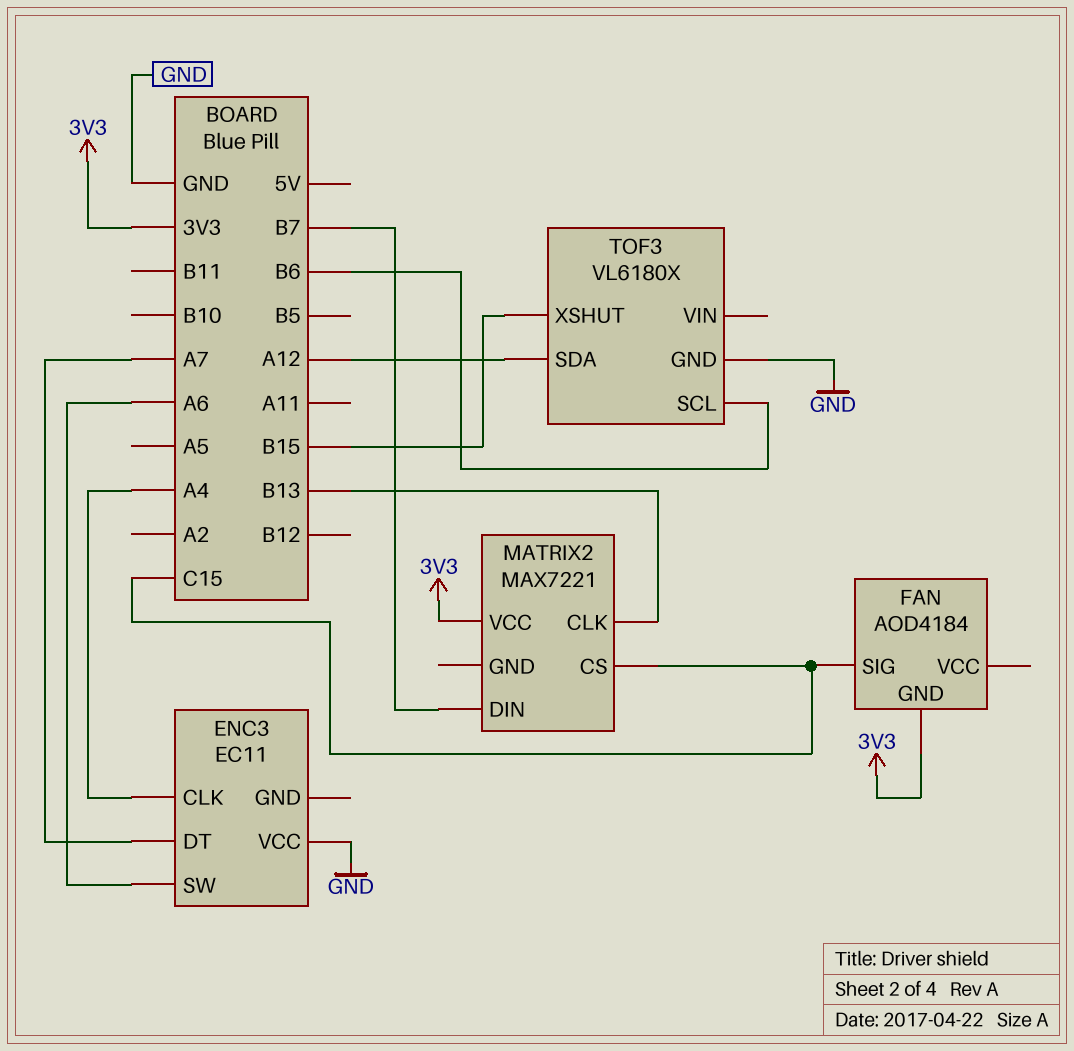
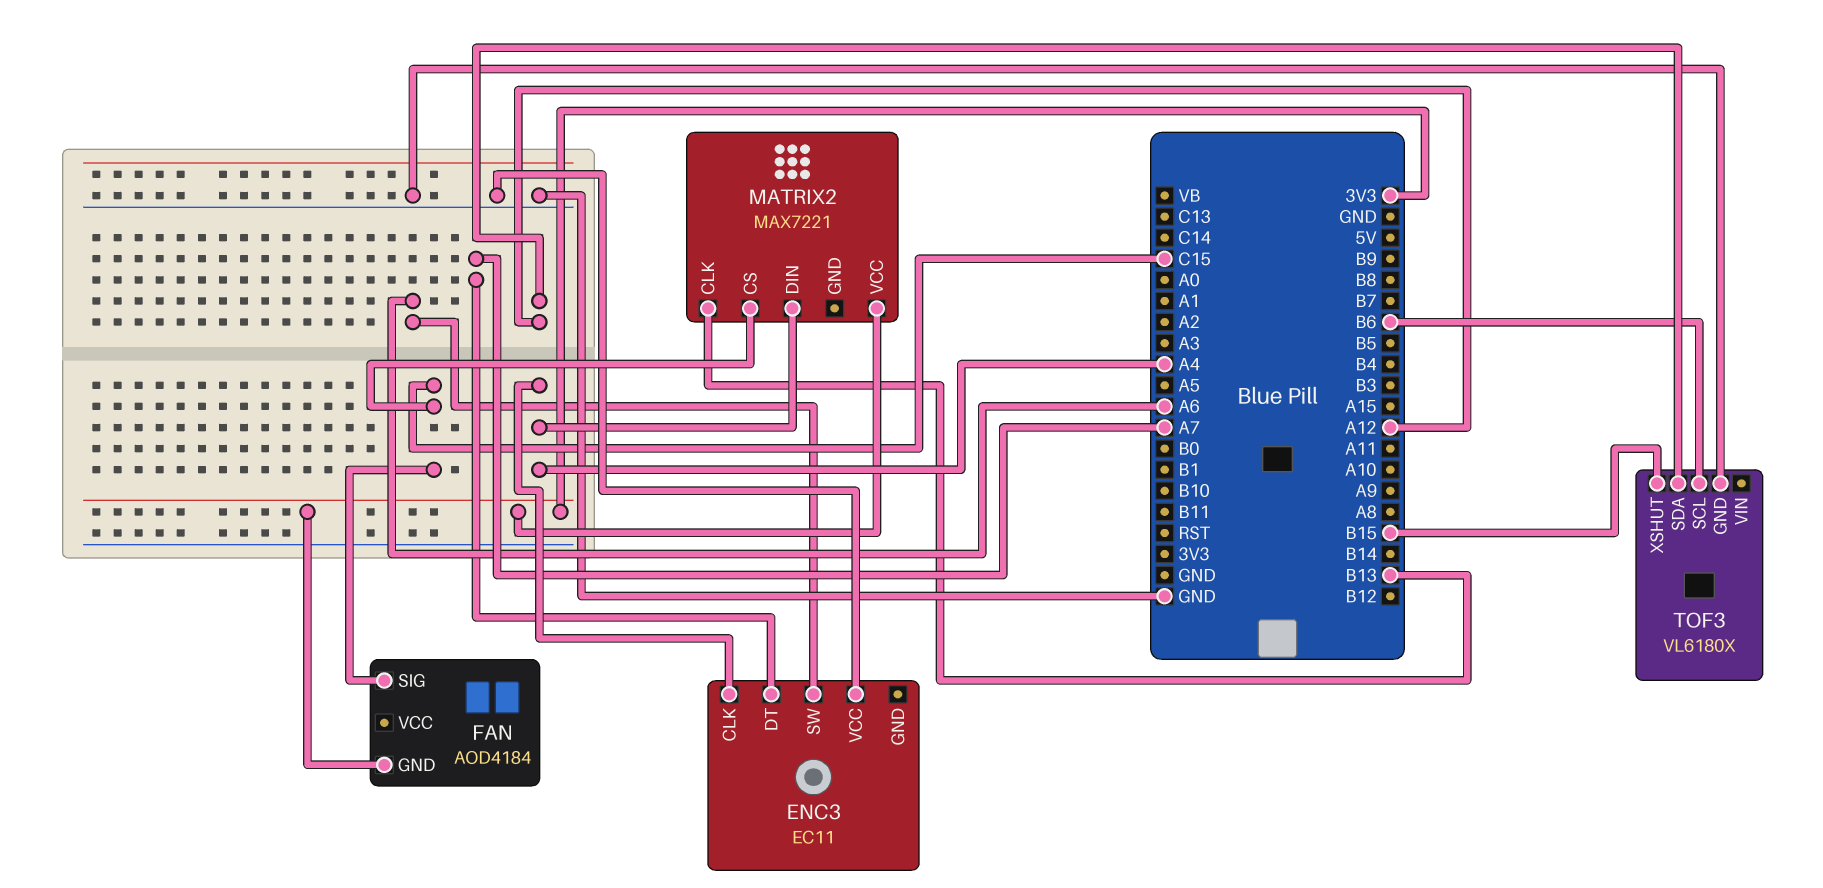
MATRIX2 pin DIN: B7 -> A4

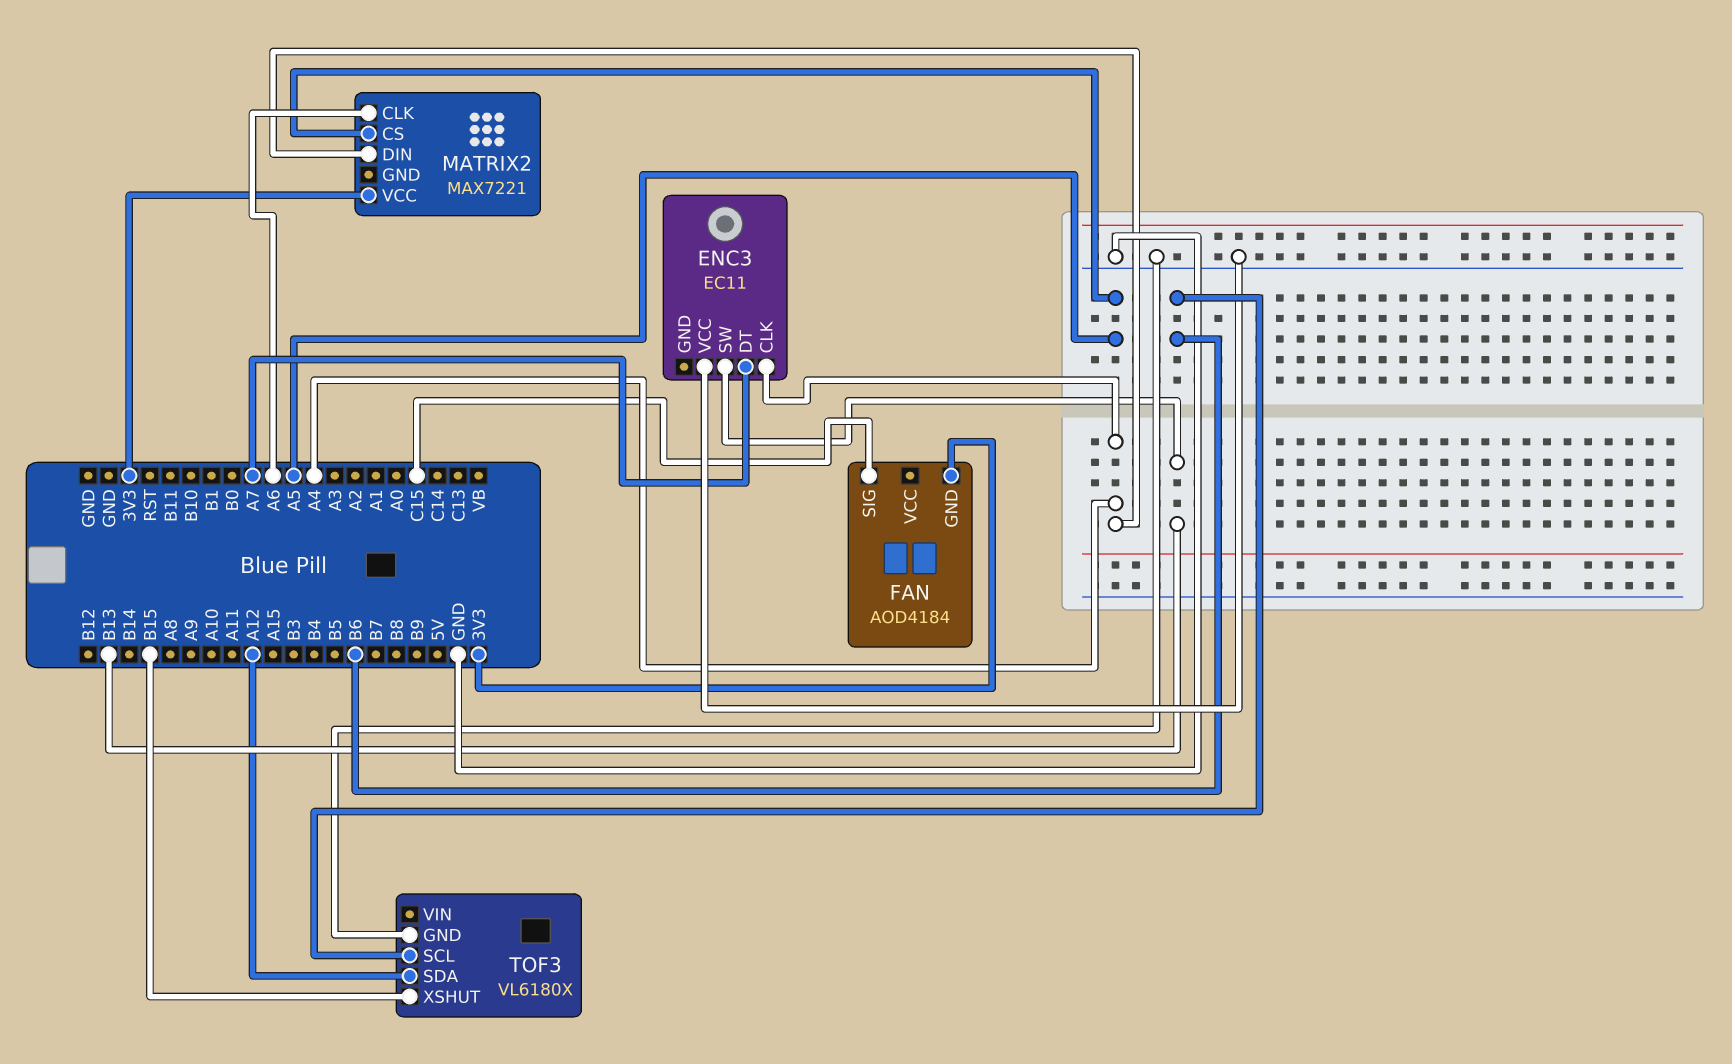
ENC3 pin SW: A6 -> B13
MATRIX2 pin CLK: B13 -> A6
MATRIX2 pin CS: C15 -> A5

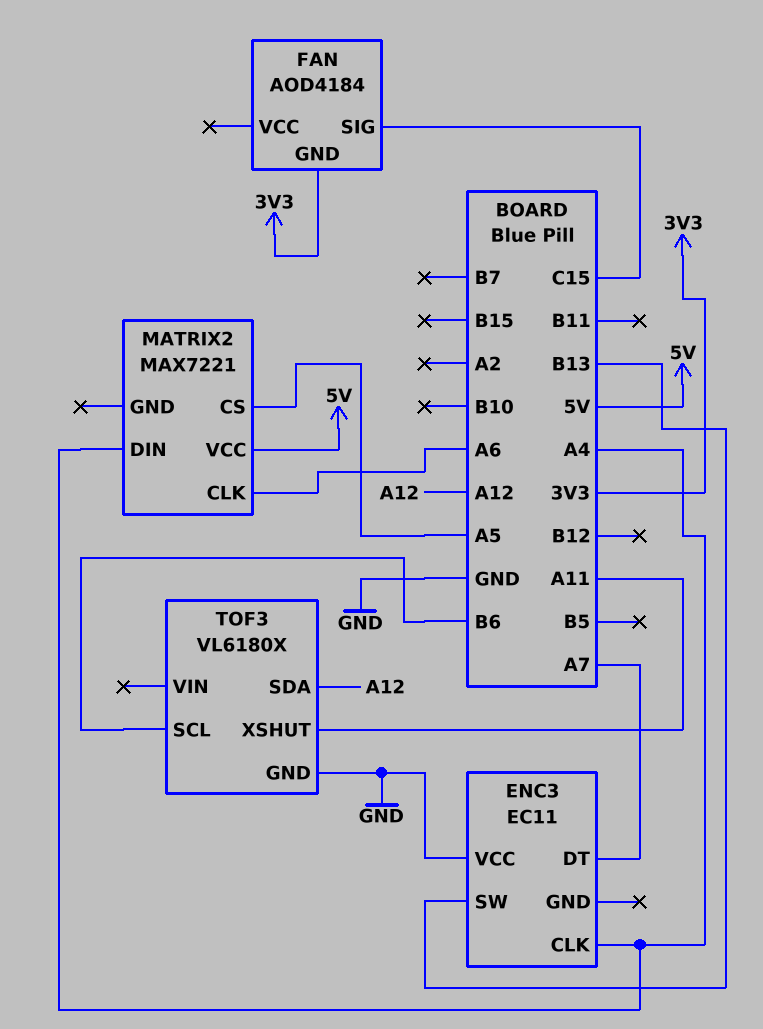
MATRIX2 pin VCC: 3V3 -> 5V
TOF3 pin XSHUT: B15 -> A11

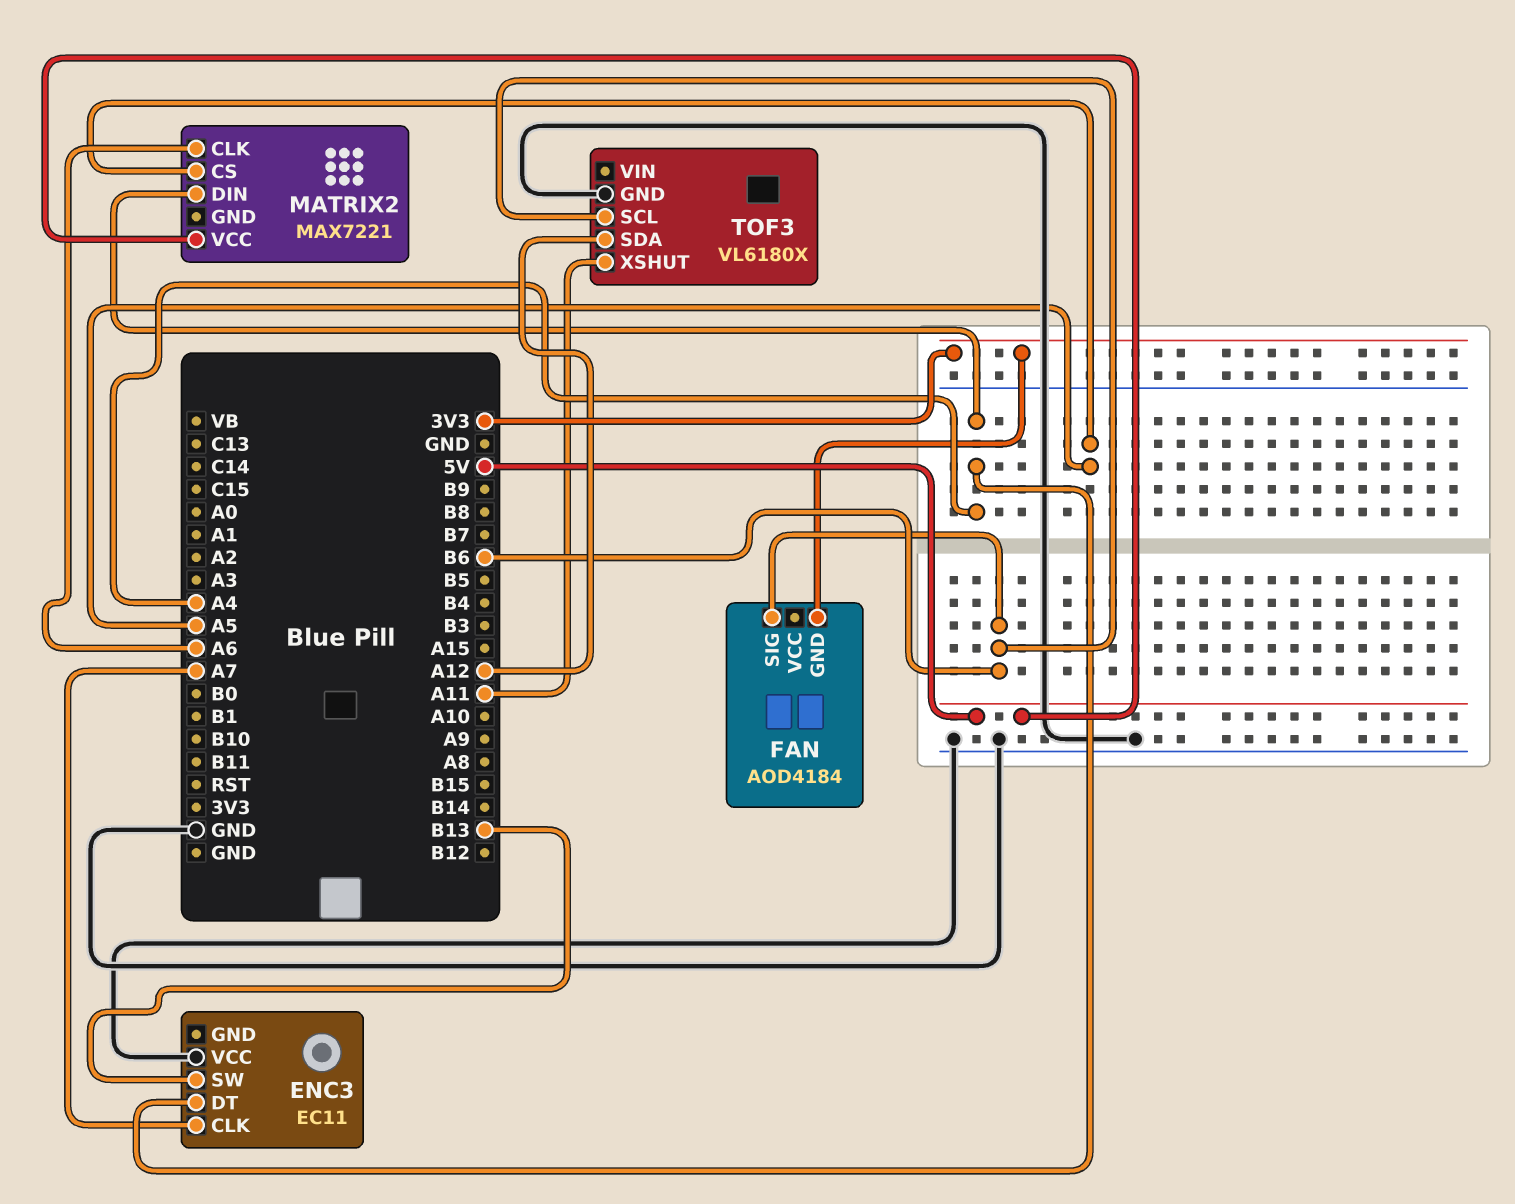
ENC3 pin CLK: A4 -> A7
ENC3 pin DT: A7 -> A4
FAN pin SIG: C15 -> B6

